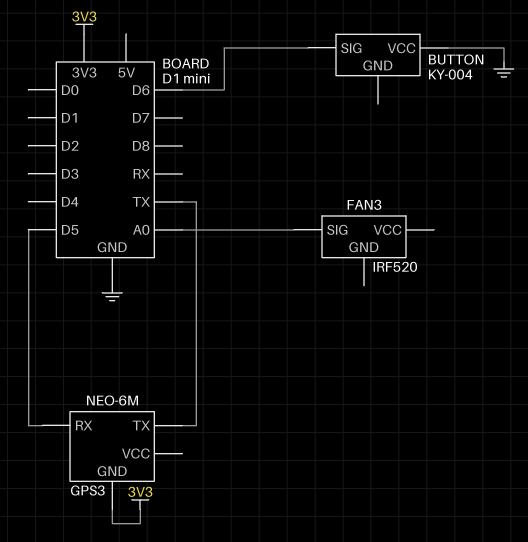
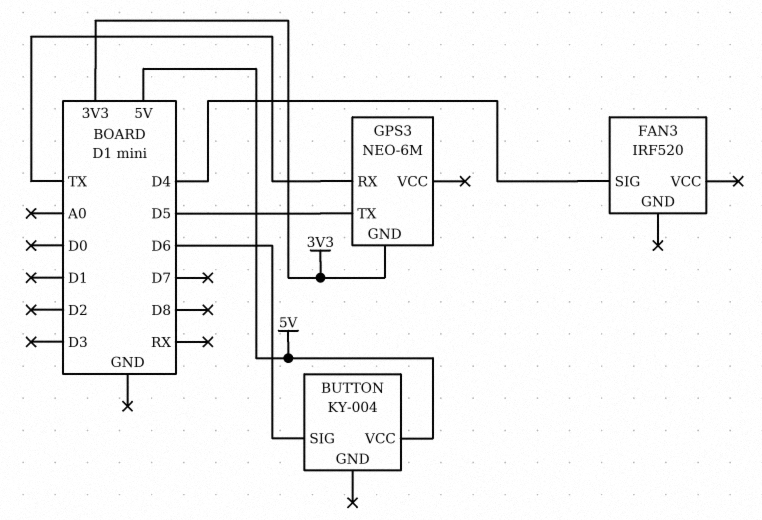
BUTTON pin VCC: GND -> 5V
FAN3 pin SIG: A0 -> D4
GPS3 pin RX: D5 -> TX
GPS3 pin TX: TX -> D5

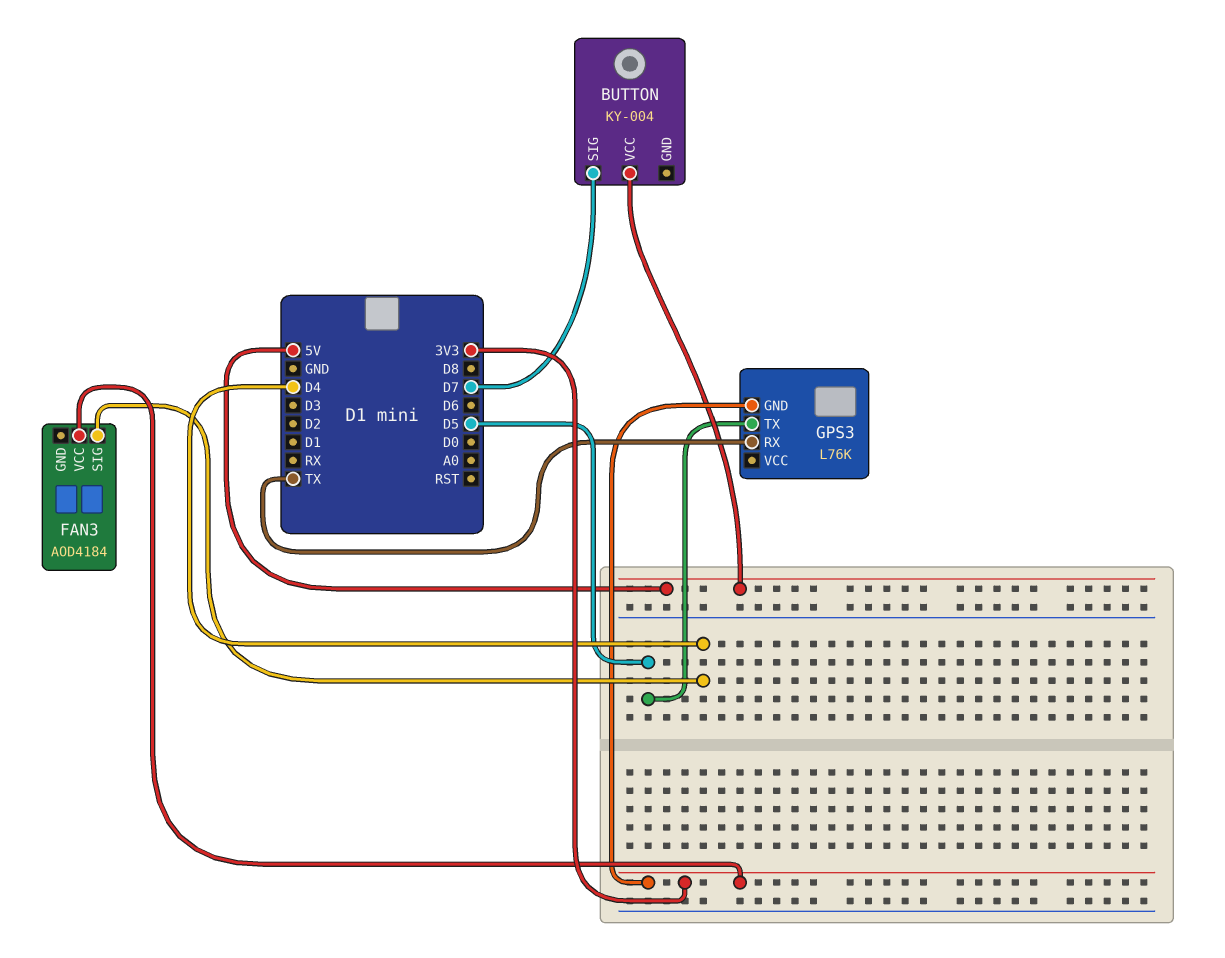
BUTTON pin SIG: D6 -> D7
FAN3: IRF520 -> AOD4184
FAN3 pin VCC: none -> 3V3
GPS3: NEO-6M -> L76K

